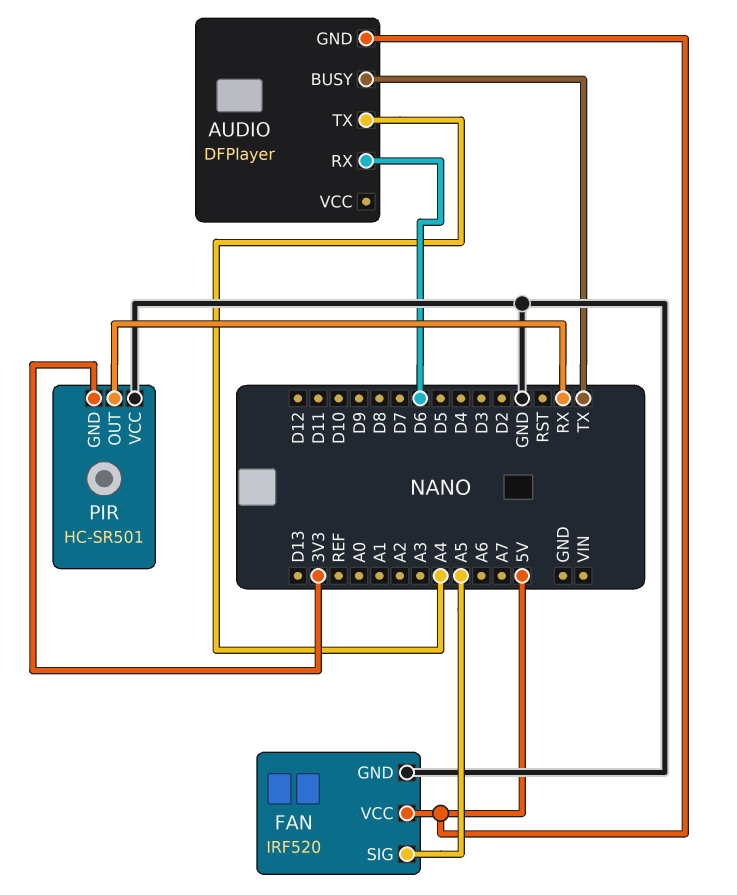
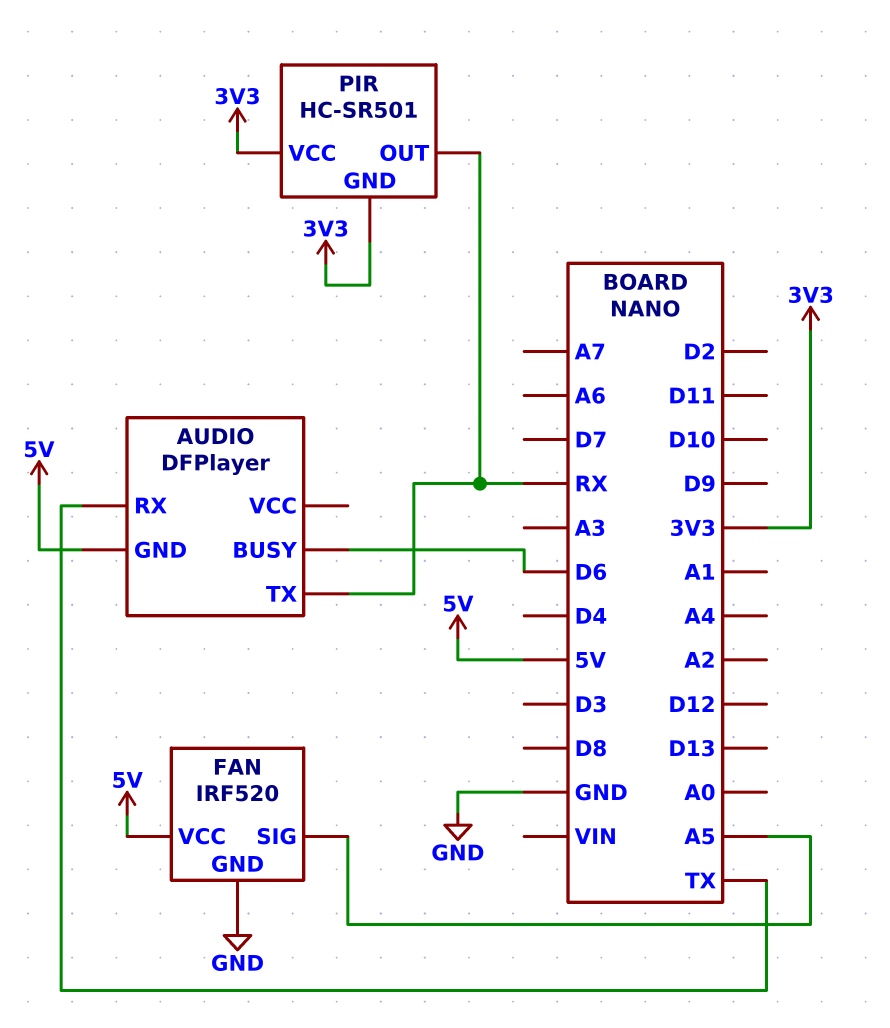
AUDIO pin BUSY: TX -> D6
AUDIO pin RX: D6 -> TX
AUDIO pin TX: A4 -> RX
PIR pin VCC: GND -> 3V3

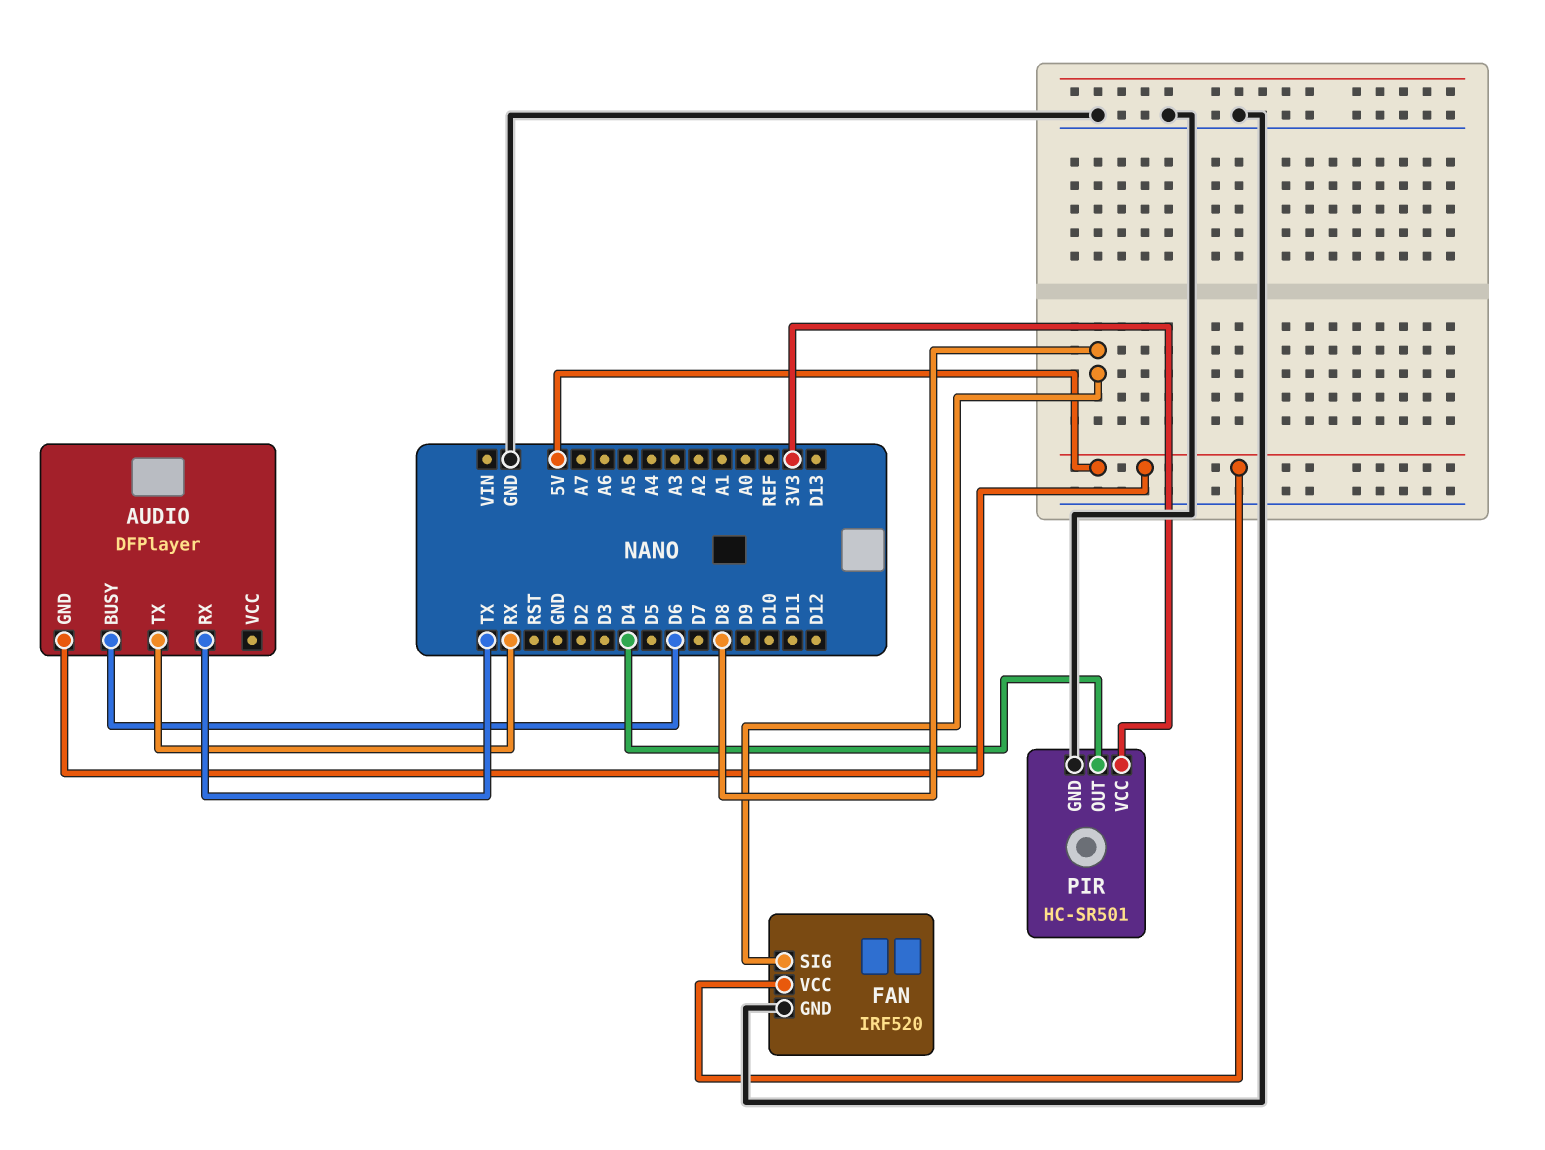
FAN pin SIG: A5 -> D8
PIR pin GND: 3V3 -> GND
PIR pin OUT: RX -> D4

